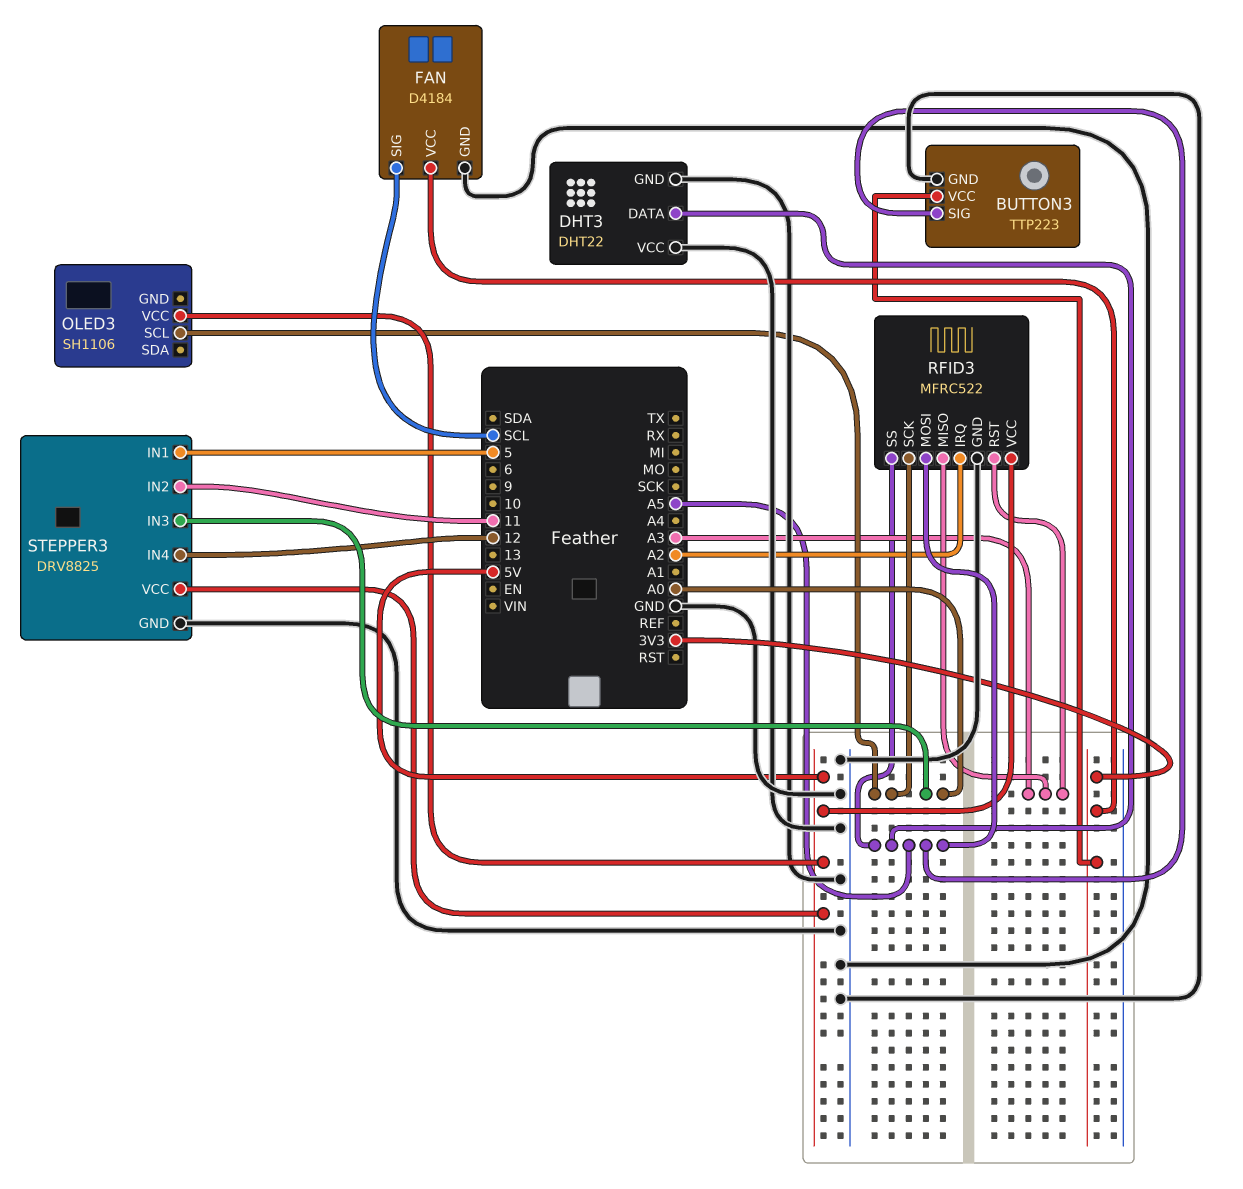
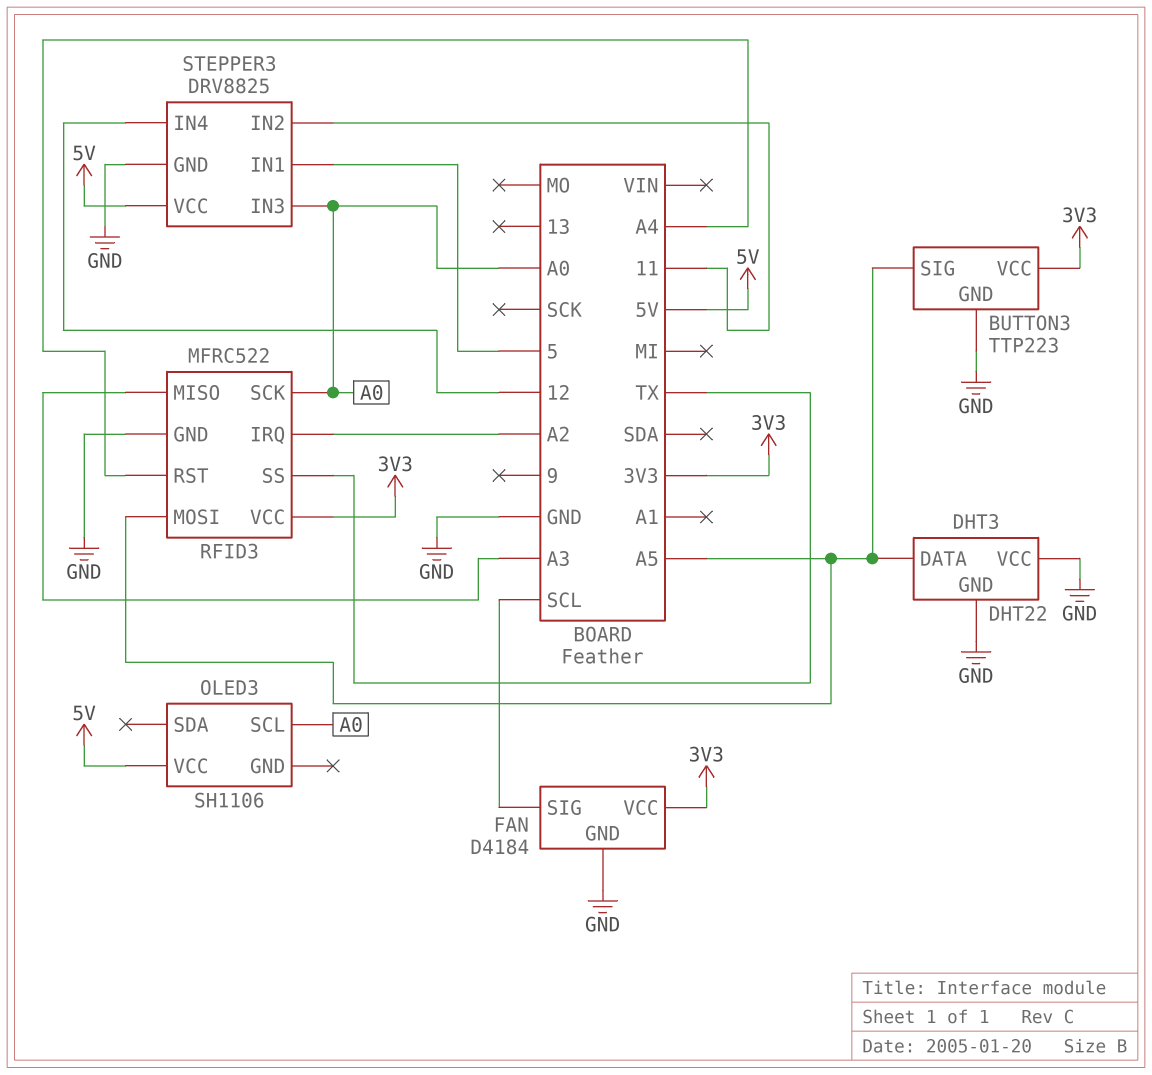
RFID3 pin RST: A3 -> A4
RFID3 pin SS: A5 -> TX
RFID3 pin VCC: 5V -> 3V3

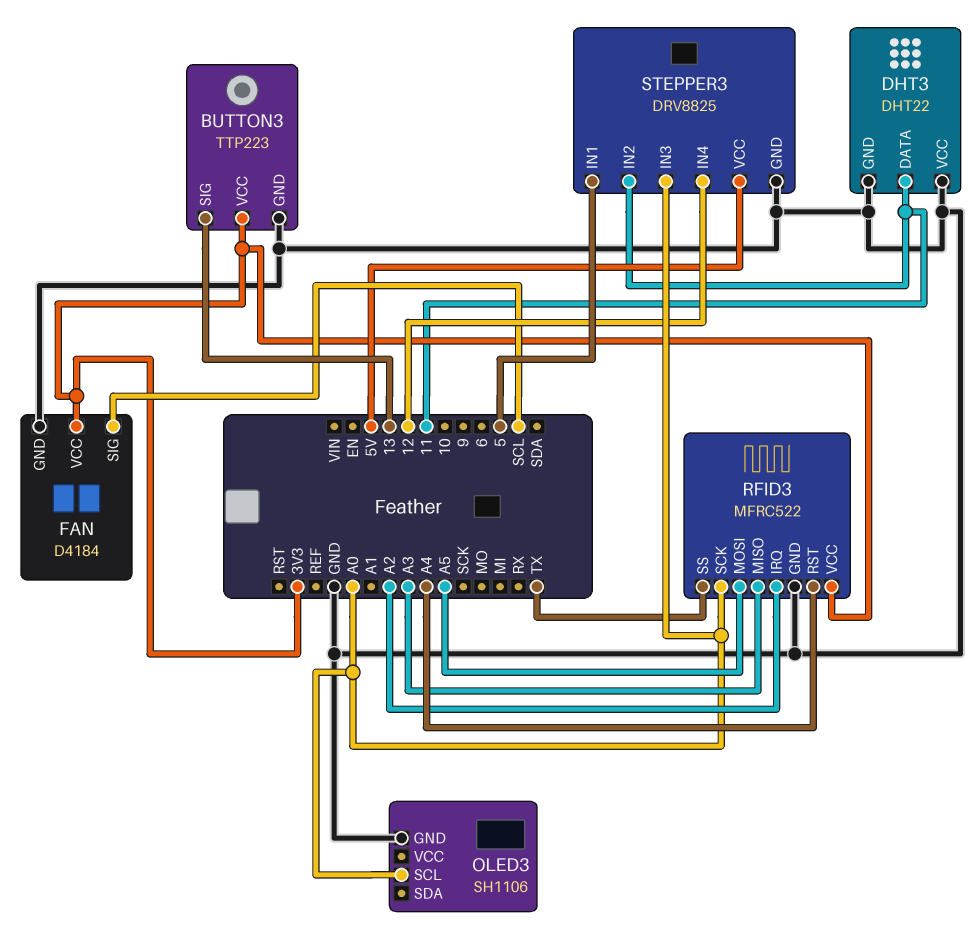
BUTTON3 pin SIG: A5 -> 13
DHT3 pin DATA: A5 -> 11
OLED3 pin GND: none -> GND
OLED3 pin VCC: 5V -> none

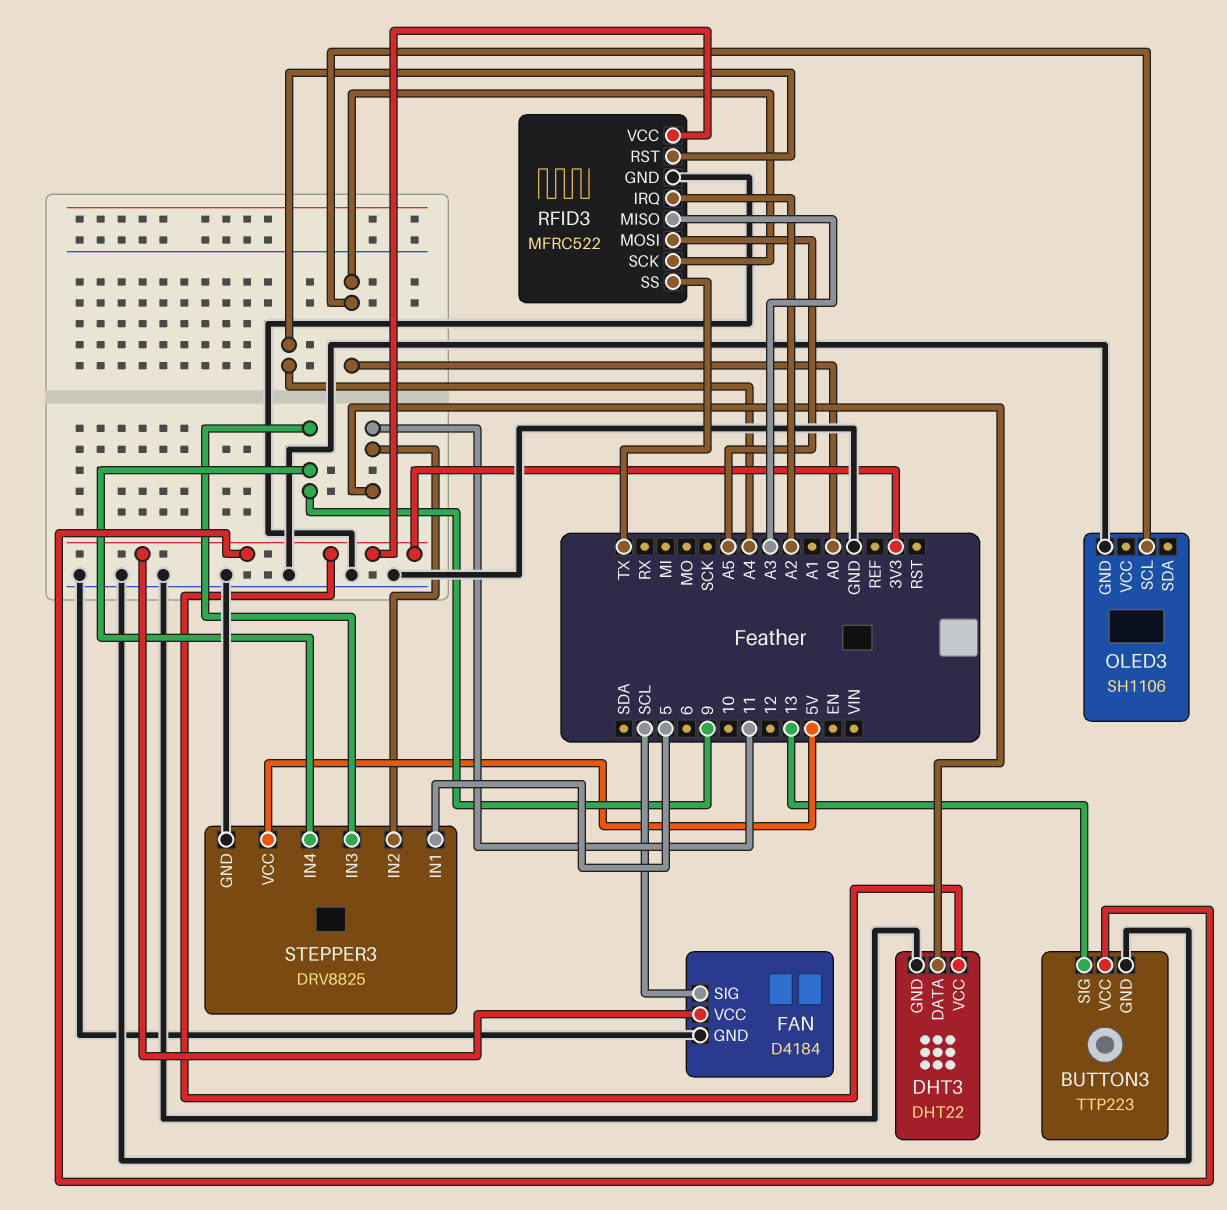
DHT3 pin VCC: GND -> 3V3
STEPPER3 pin IN3: A0 -> 9
STEPPER3 pin IN4: 12 -> 9

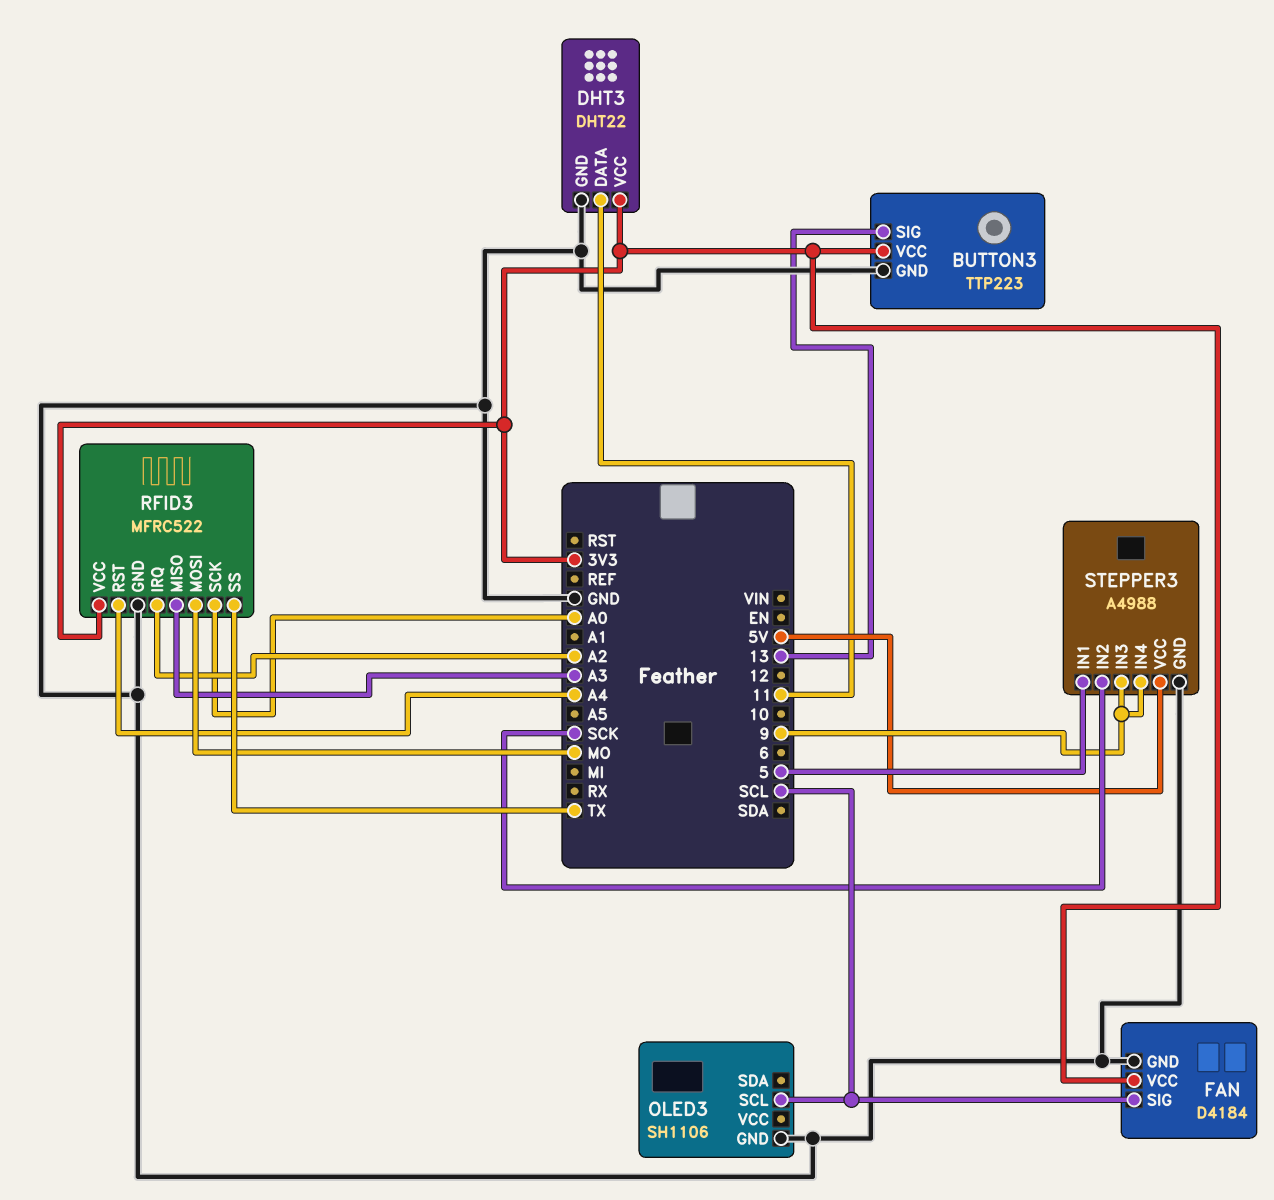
OLED3 pin SCL: A0 -> SCL
RFID3 pin MOSI: A5 -> MO
STEPPER3: DRV8825 -> A4988
STEPPER3 pin IN2: 11 -> SCK

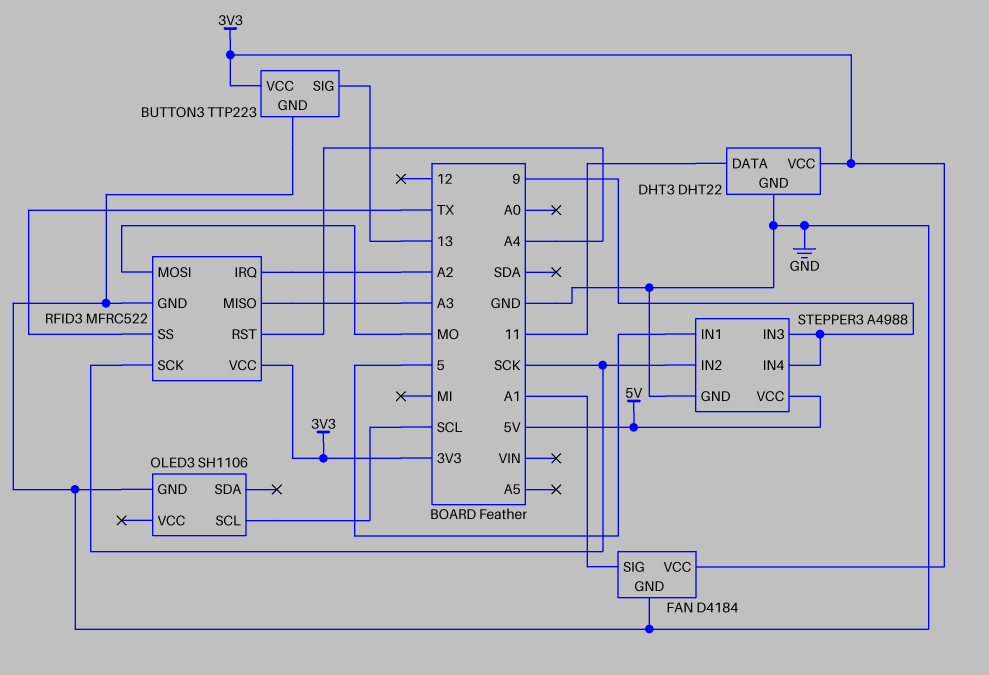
FAN pin SIG: SCL -> A1
RFID3 pin SCK: A0 -> SCK

